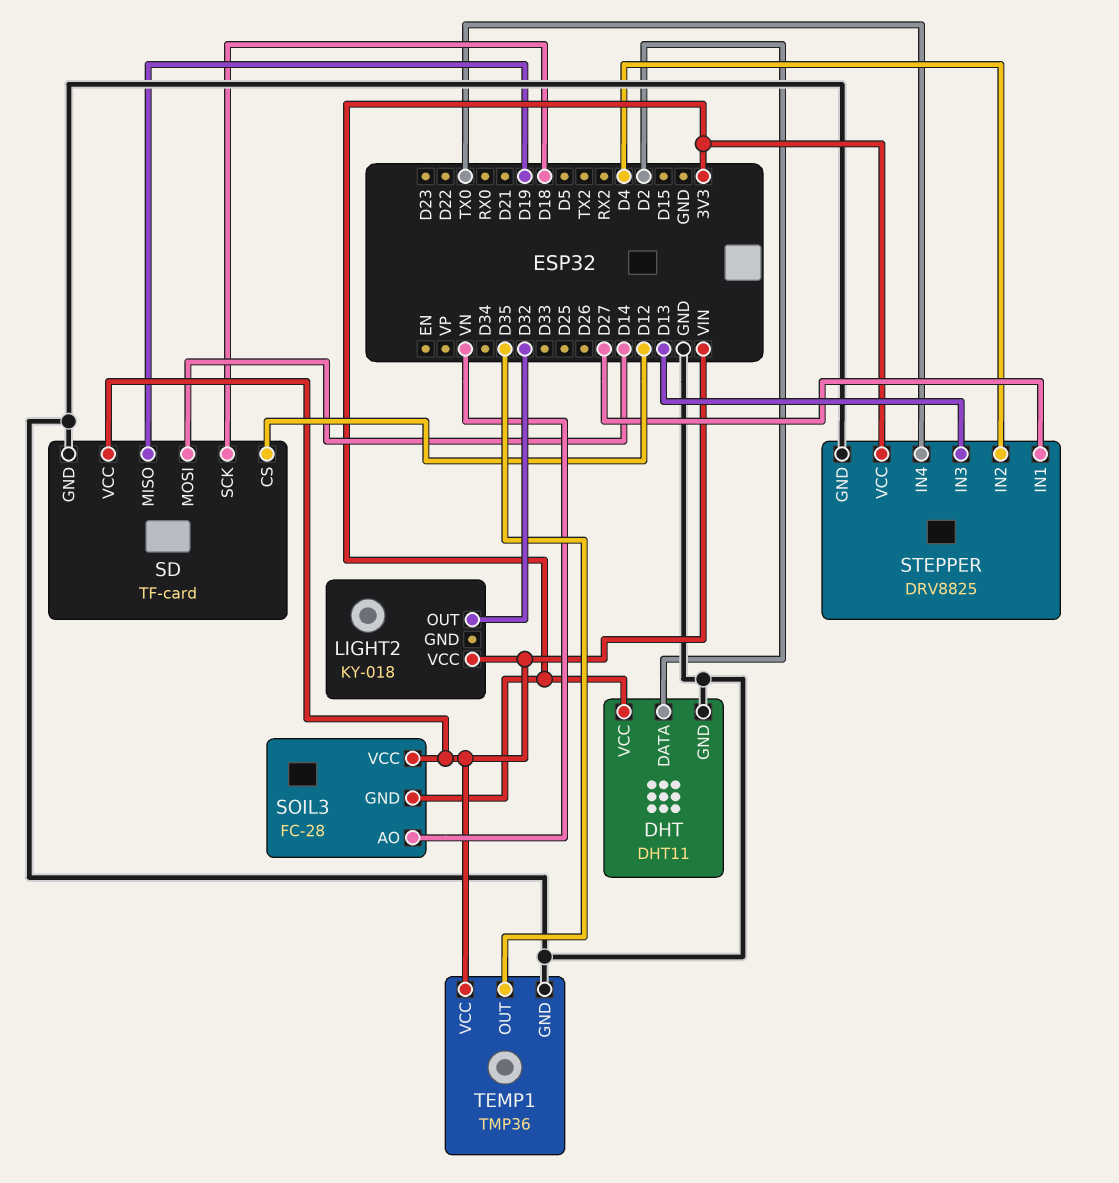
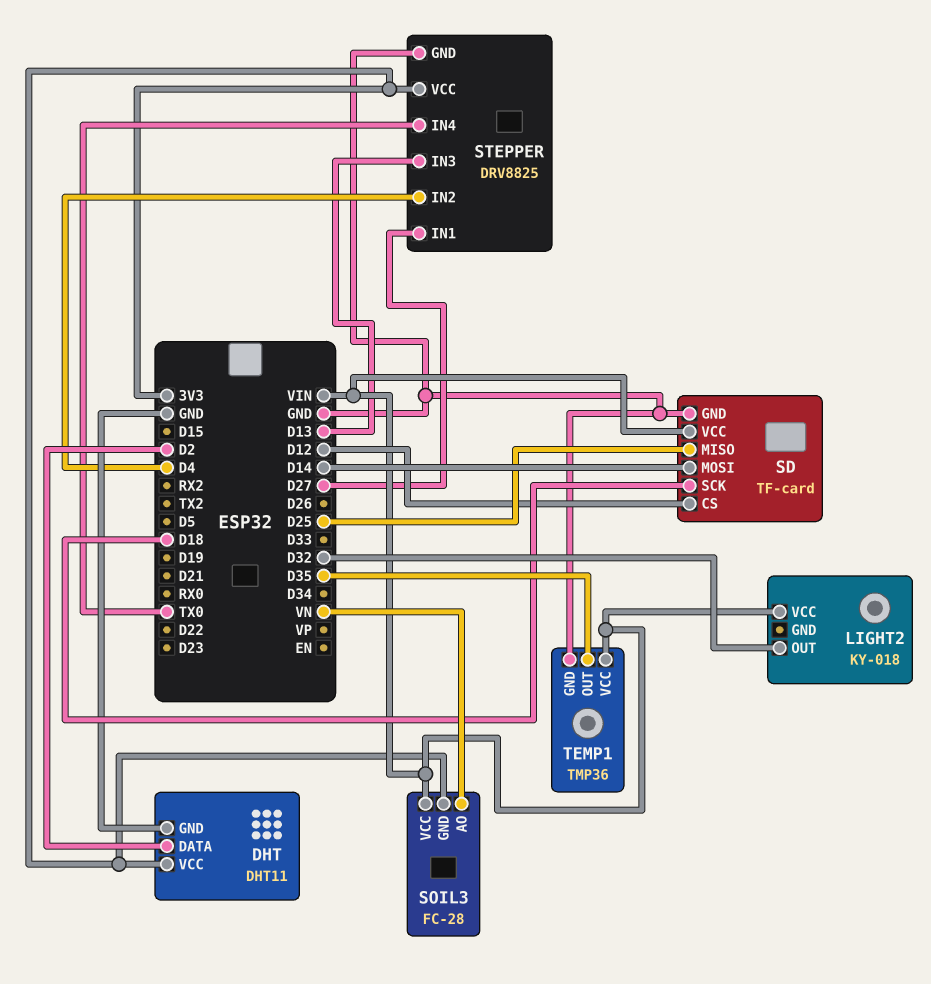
SD pin MISO: D19 -> D25

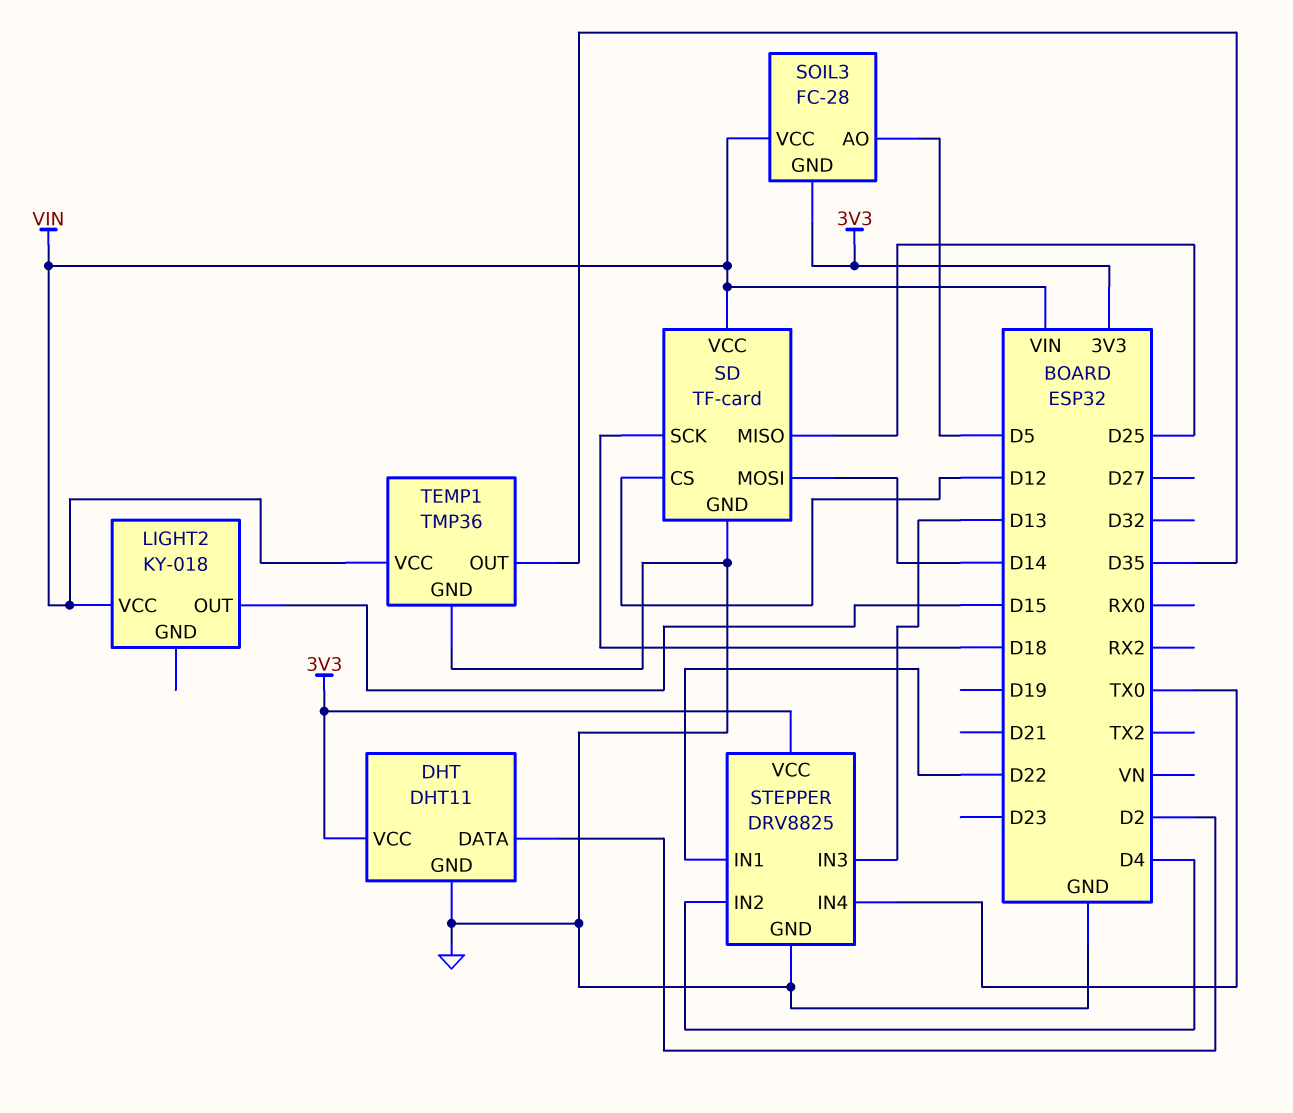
LIGHT2 pin OUT: D32 -> D15
SOIL3 pin AO: VN -> D5
STEPPER pin IN1: D27 -> D22

